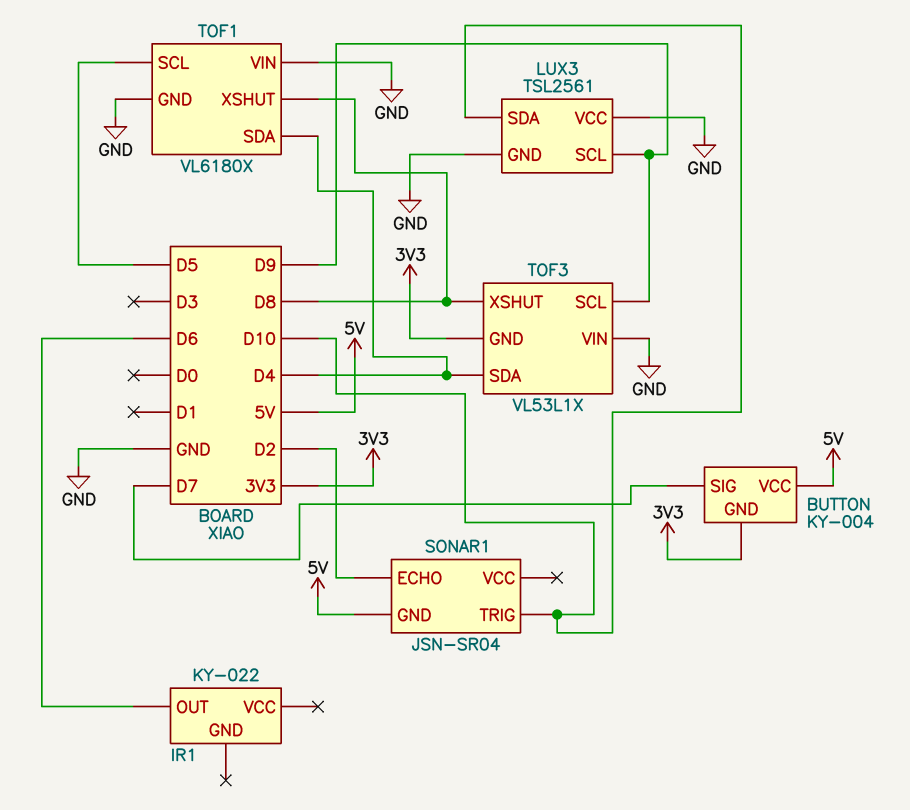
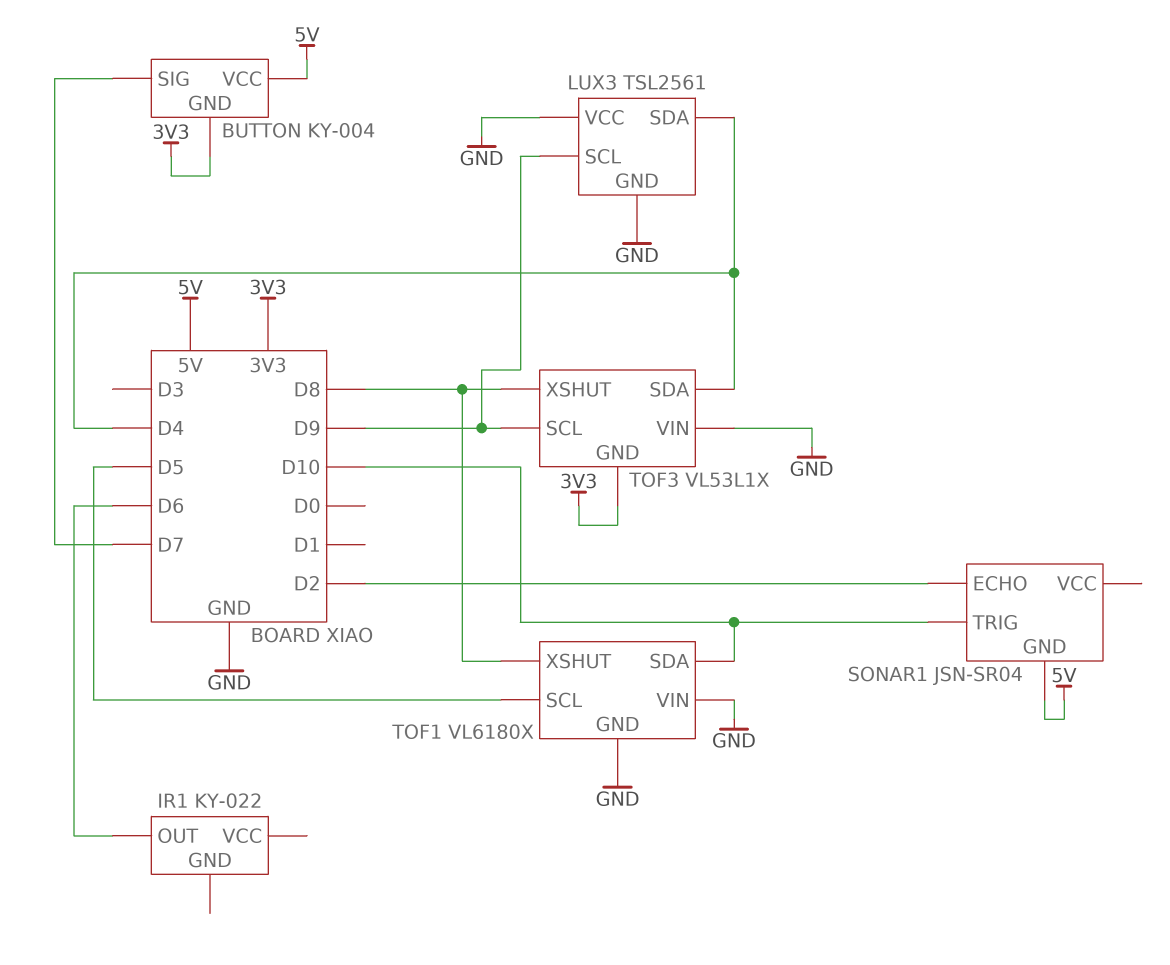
LUX3 pin SDA: D10 -> D4
TOF1 pin SDA: D4 -> D10

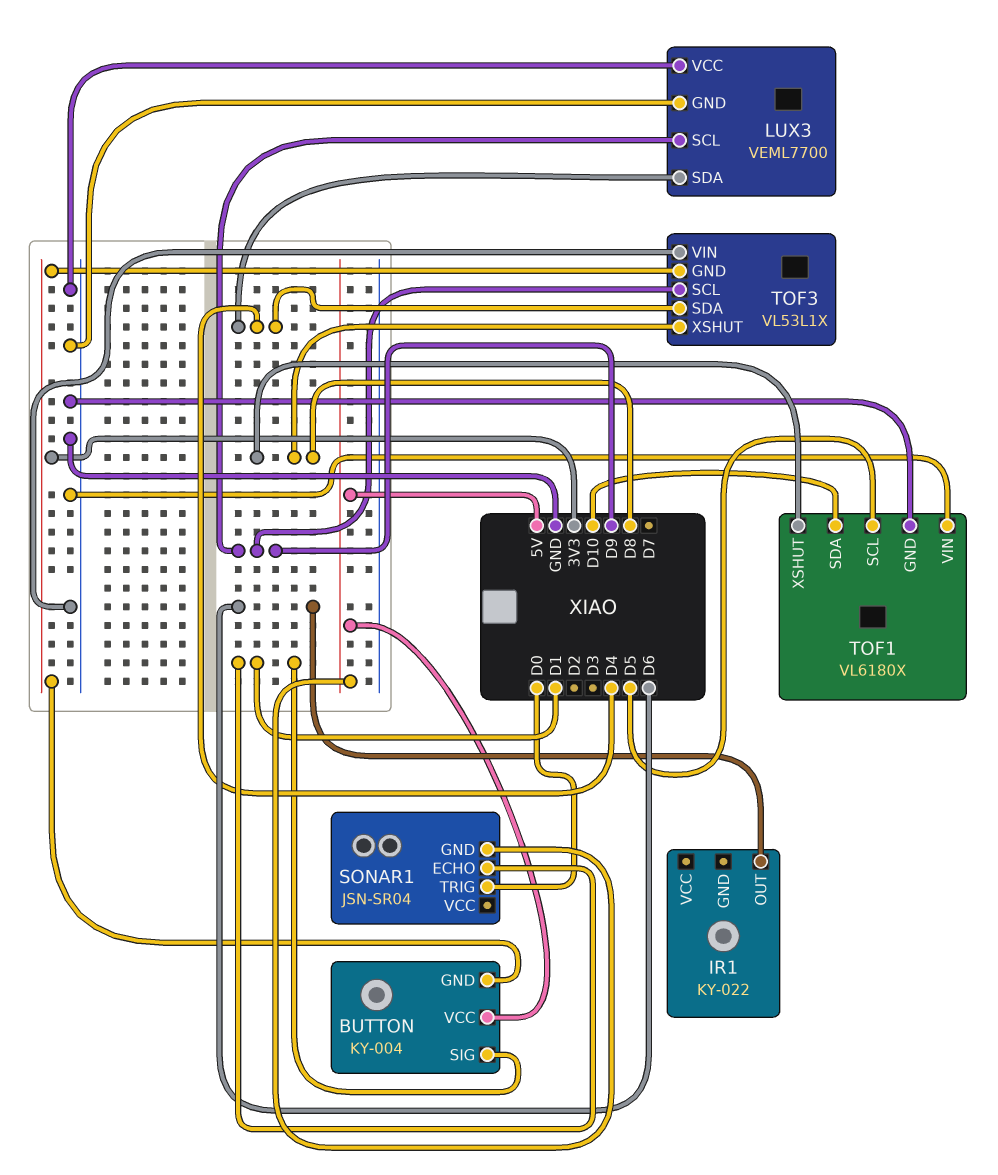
BUTTON pin SIG: D7 -> D1
LUX3: TSL2561 -> VEML7700
SONAR1 pin ECHO: D2 -> D1
SONAR1 pin TRIG: D10 -> D0

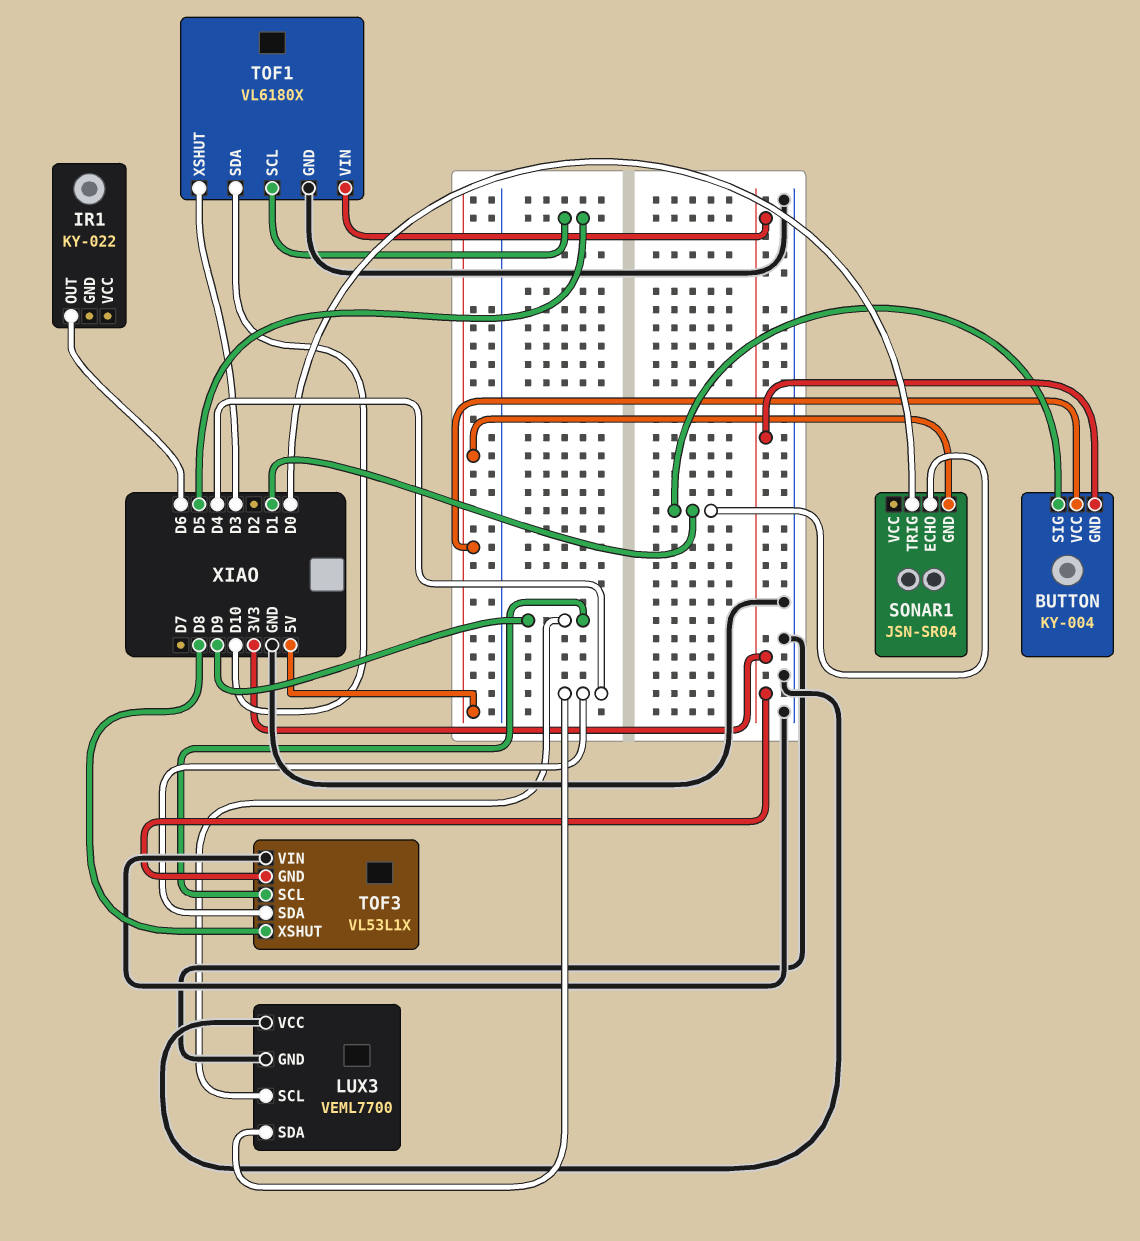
TOF1 pin VIN: GND -> 3V3
TOF1 pin XSHUT: D8 -> D3

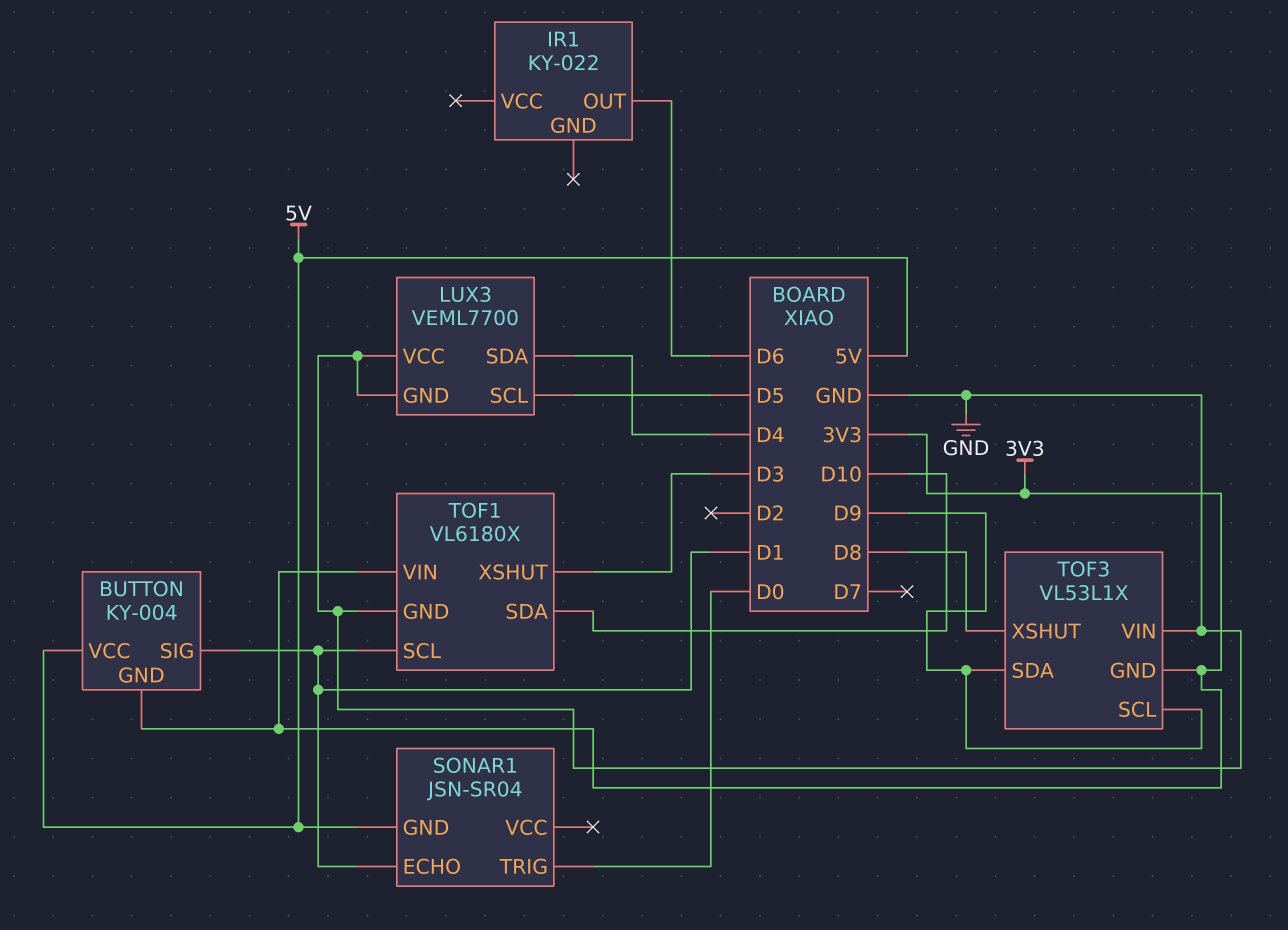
LUX3 pin SCL: D9 -> D5
TOF1 pin SCL: D5 -> D1
TOF3 pin SDA: D4 -> D9

